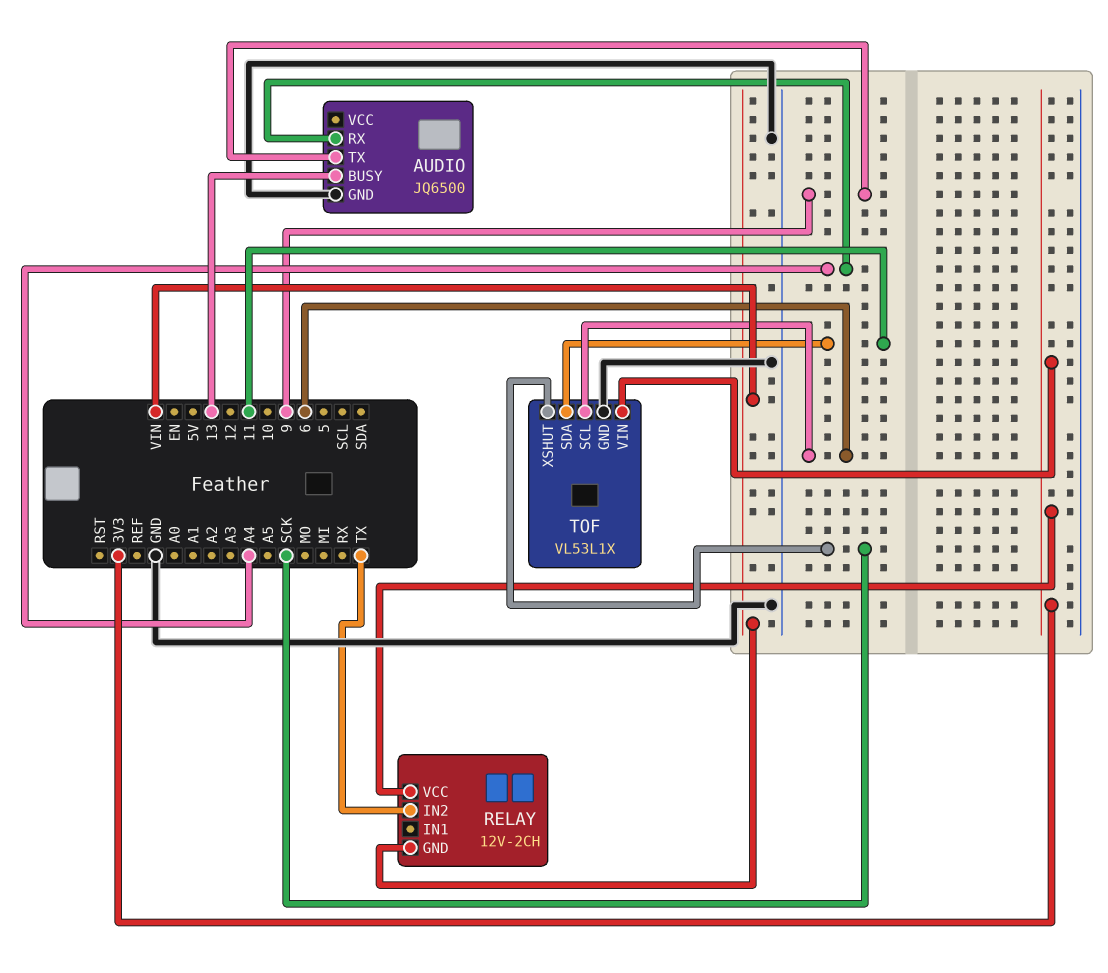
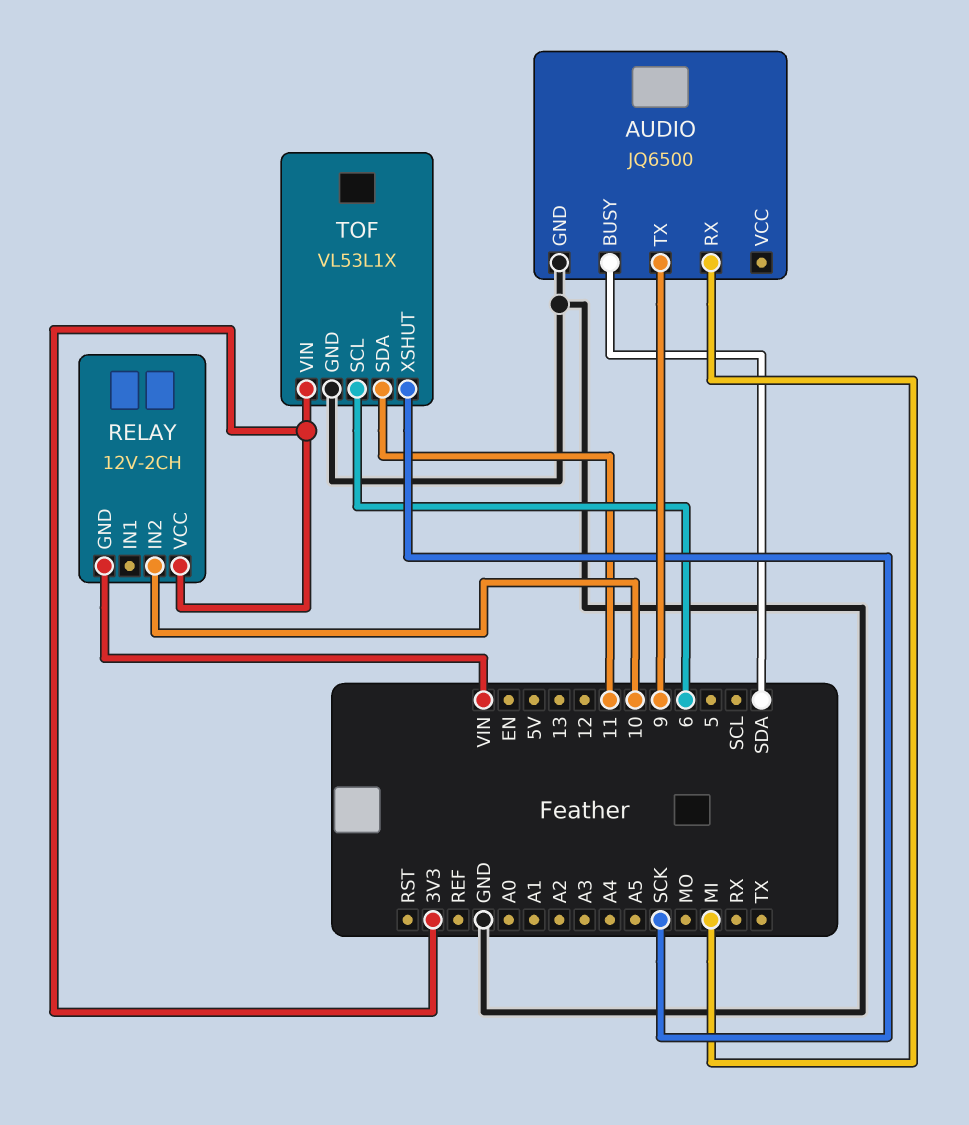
AUDIO pin BUSY: 13 -> SDA
AUDIO pin RX: A4 -> MI
RELAY pin IN2: TX -> 10

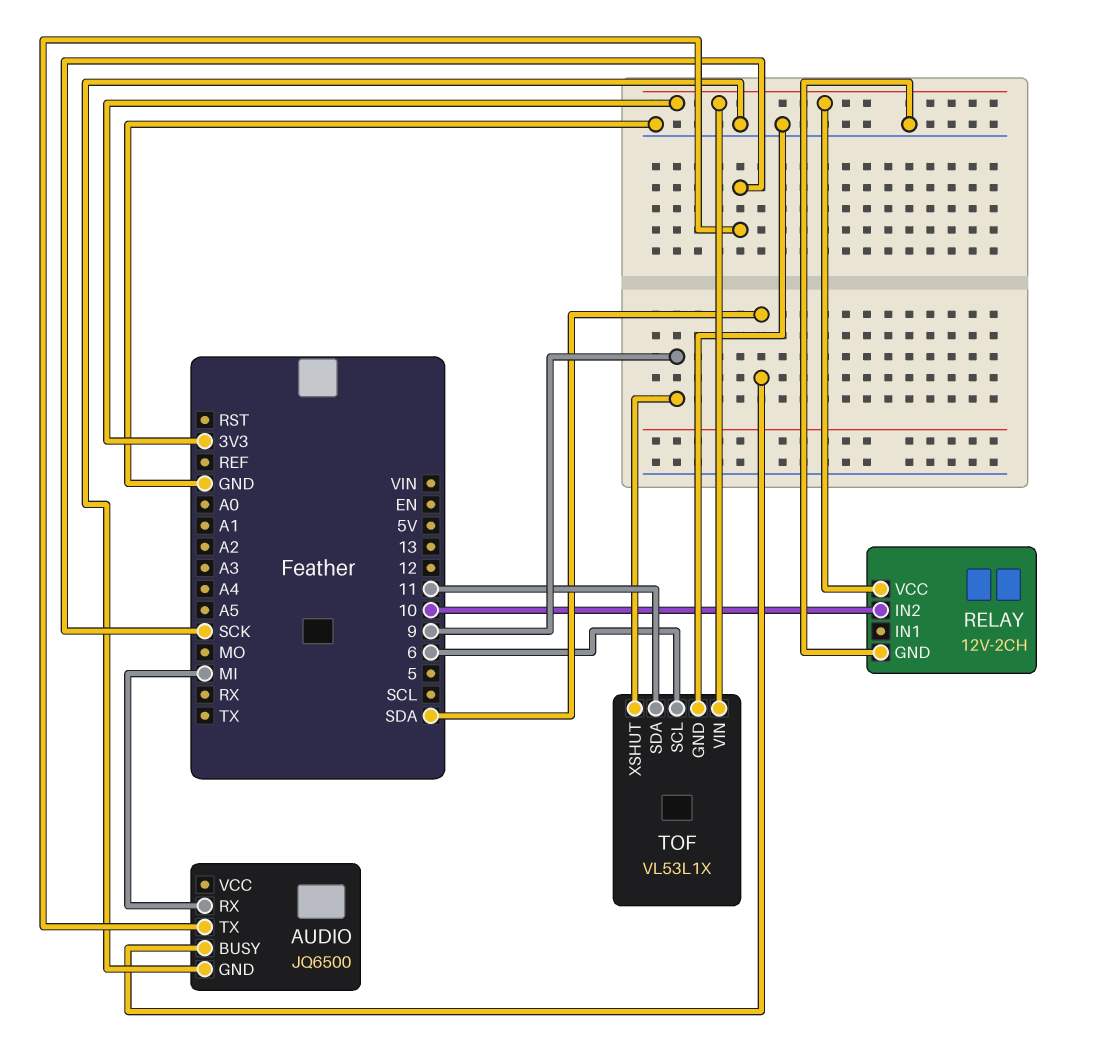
AUDIO pin TX: 9 -> SCK
RELAY pin GND: VIN -> GND
TOF pin XSHUT: SCK -> 9

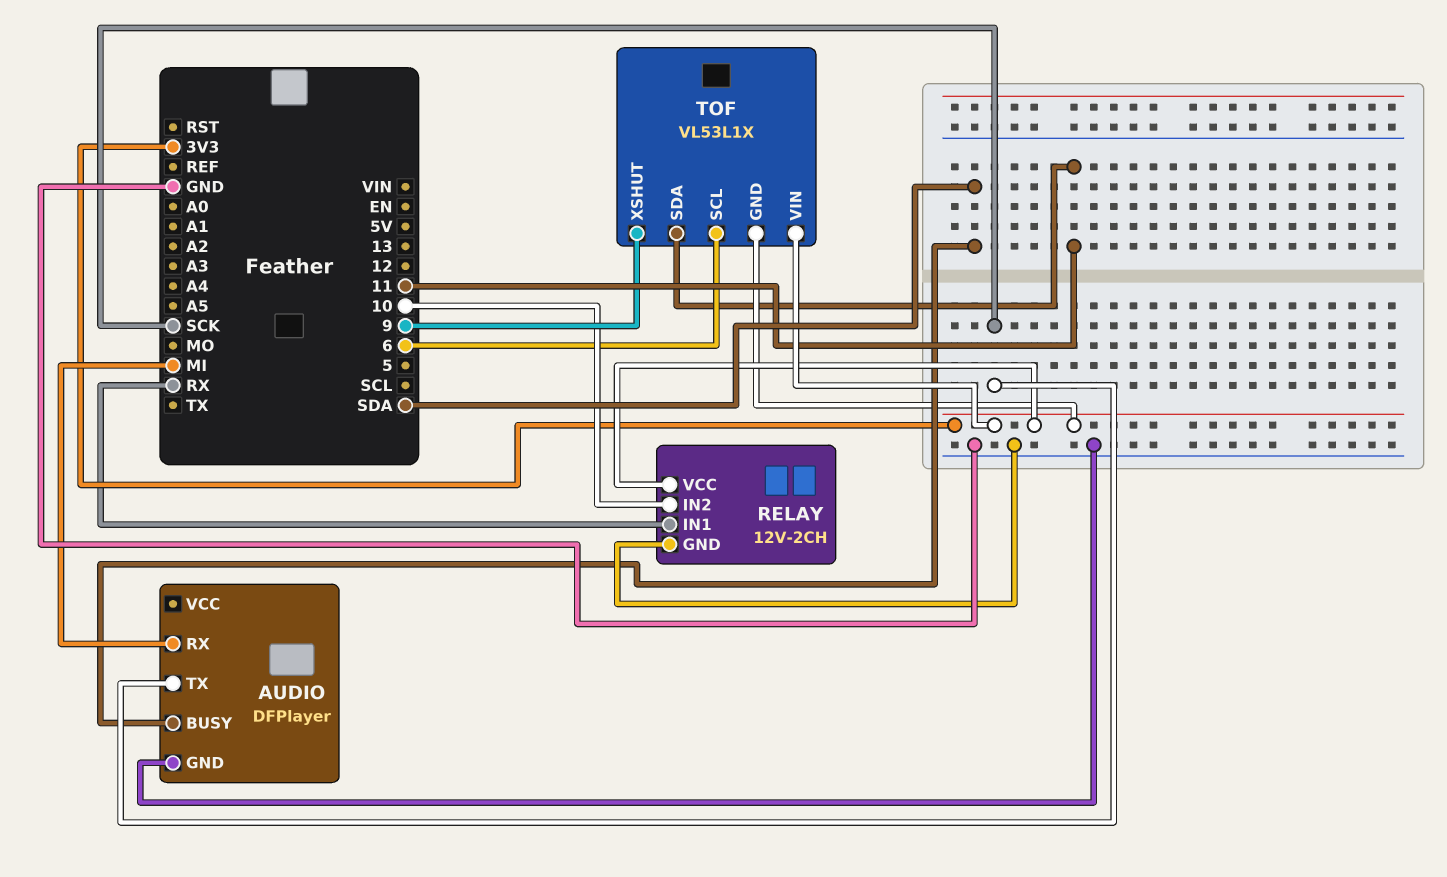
AUDIO: JQ6500 -> DFPlayer
RELAY pin IN1: none -> RX
TOF pin GND: GND -> 3V3

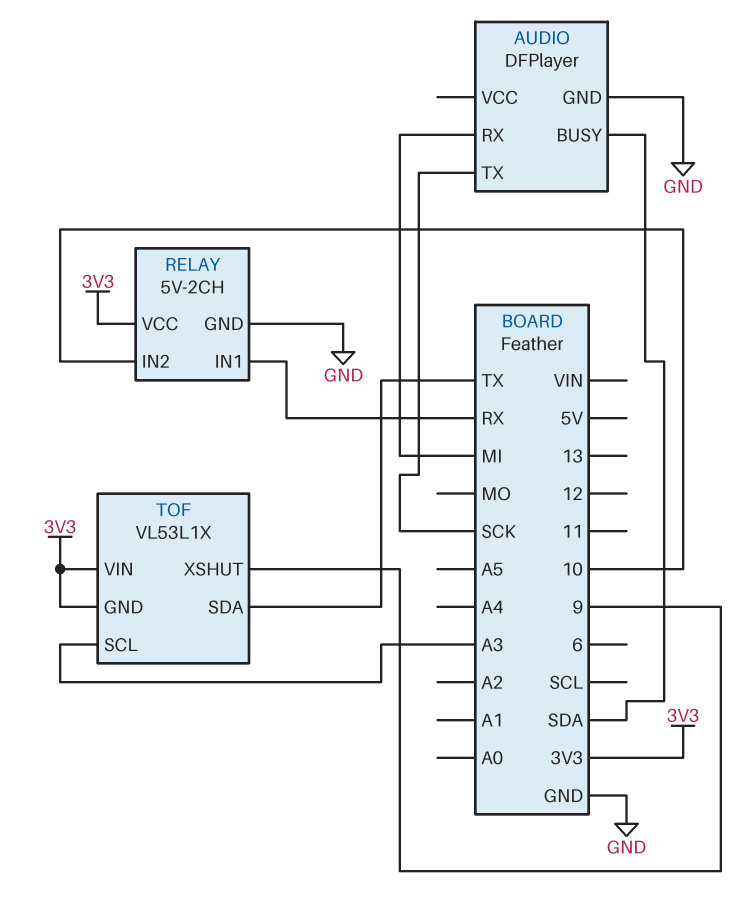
RELAY: 12V-2CH -> 5V-2CH
TOF pin SCL: 6 -> A3
TOF pin SDA: 11 -> TX

